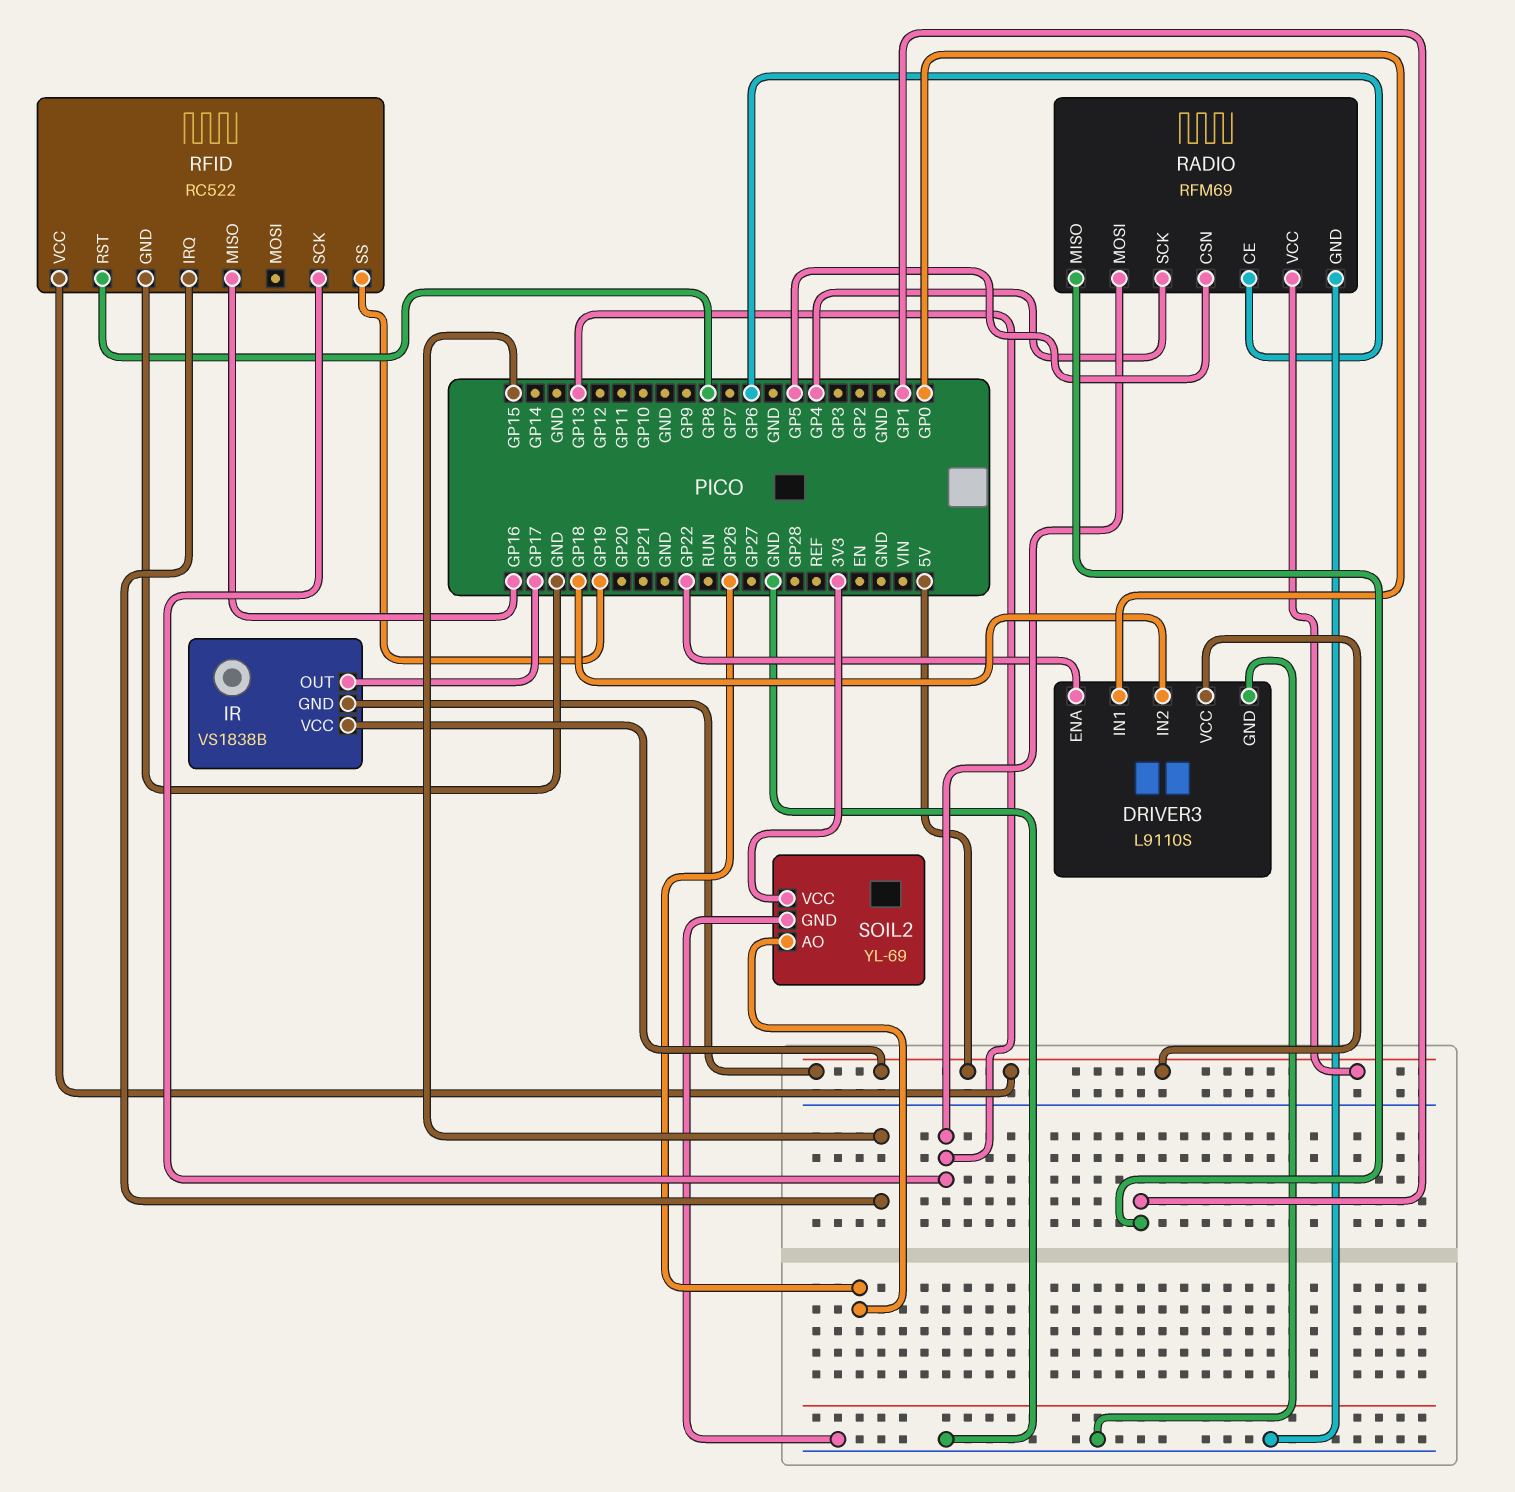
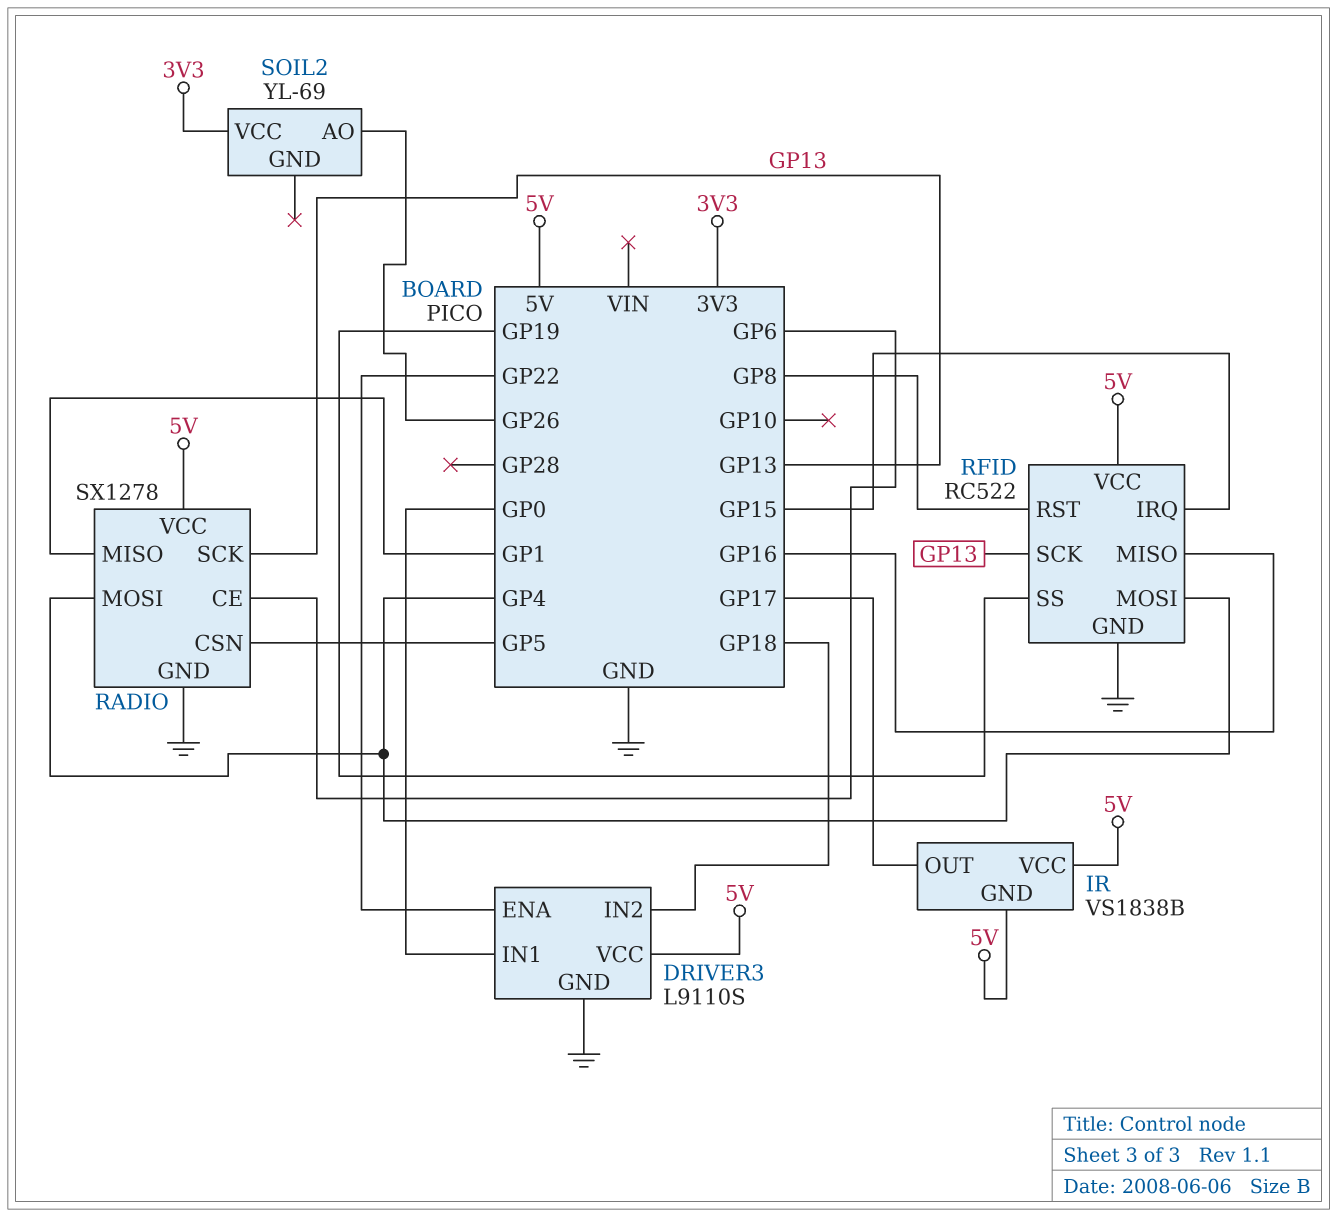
RADIO: RFM69 -> SX1278
RADIO pin MOSI: GP13 -> GP4
RADIO pin SCK: GP4 -> GP13
RFID pin MOSI: none -> GP4
SOIL2 pin GND: GND -> none

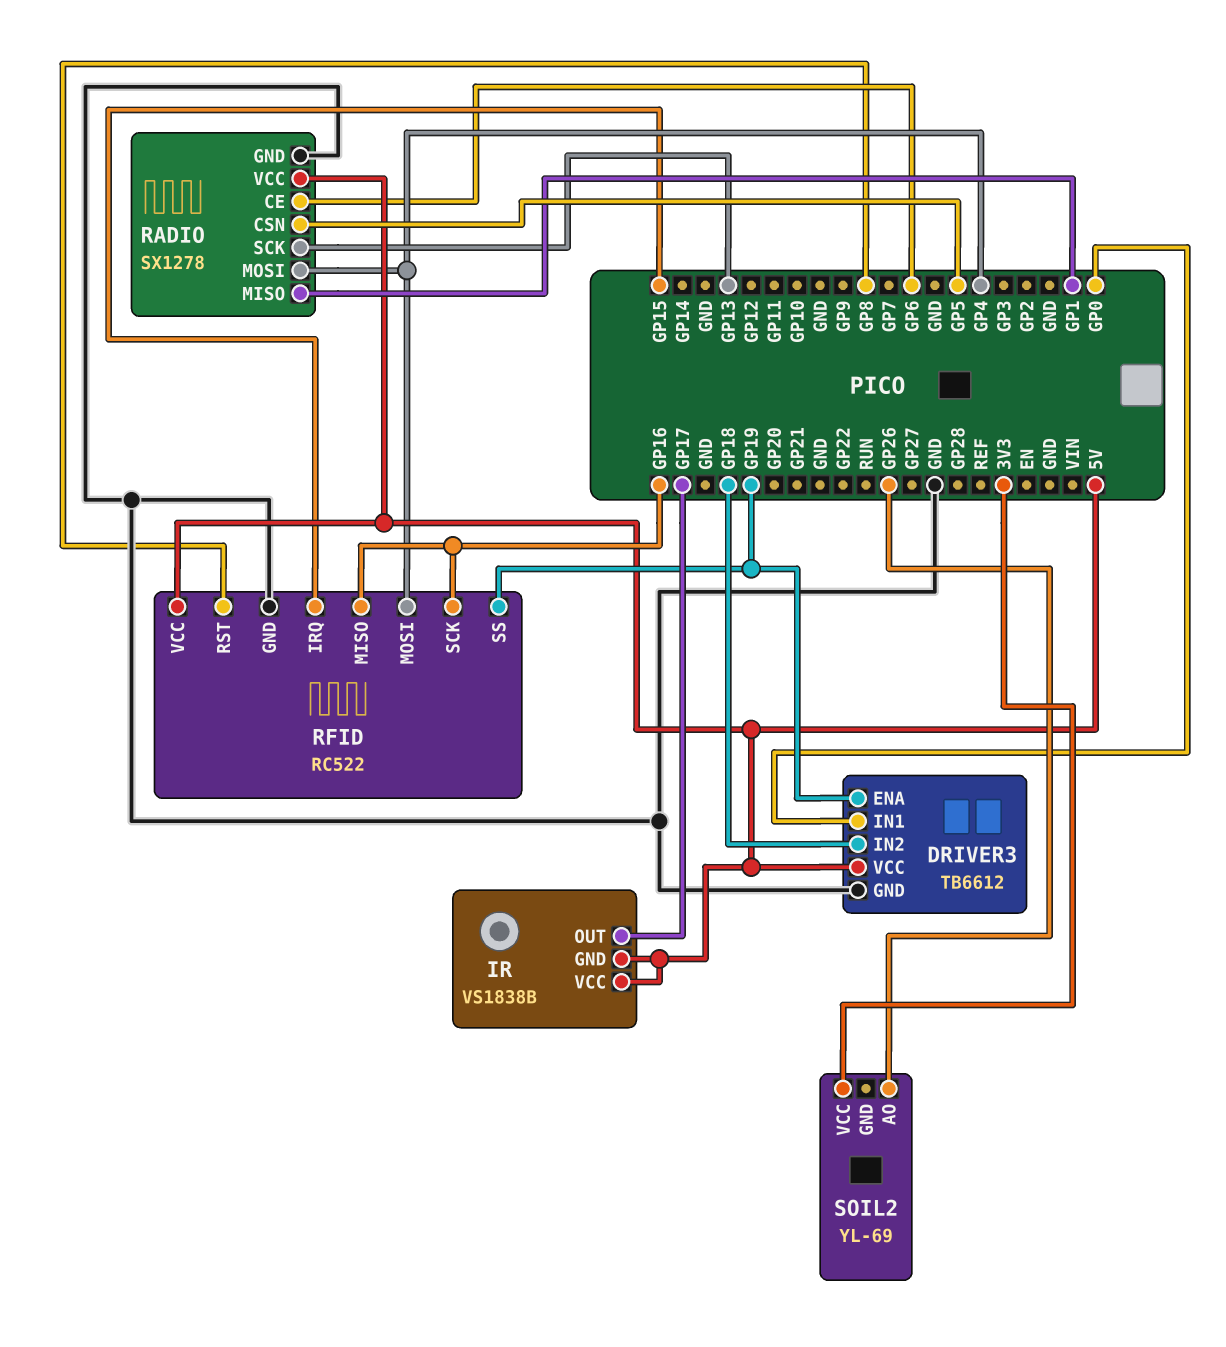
DRIVER3: L9110S -> TB6612
DRIVER3 pin ENA: GP22 -> GP19
RFID pin SCK: GP13 -> GP16

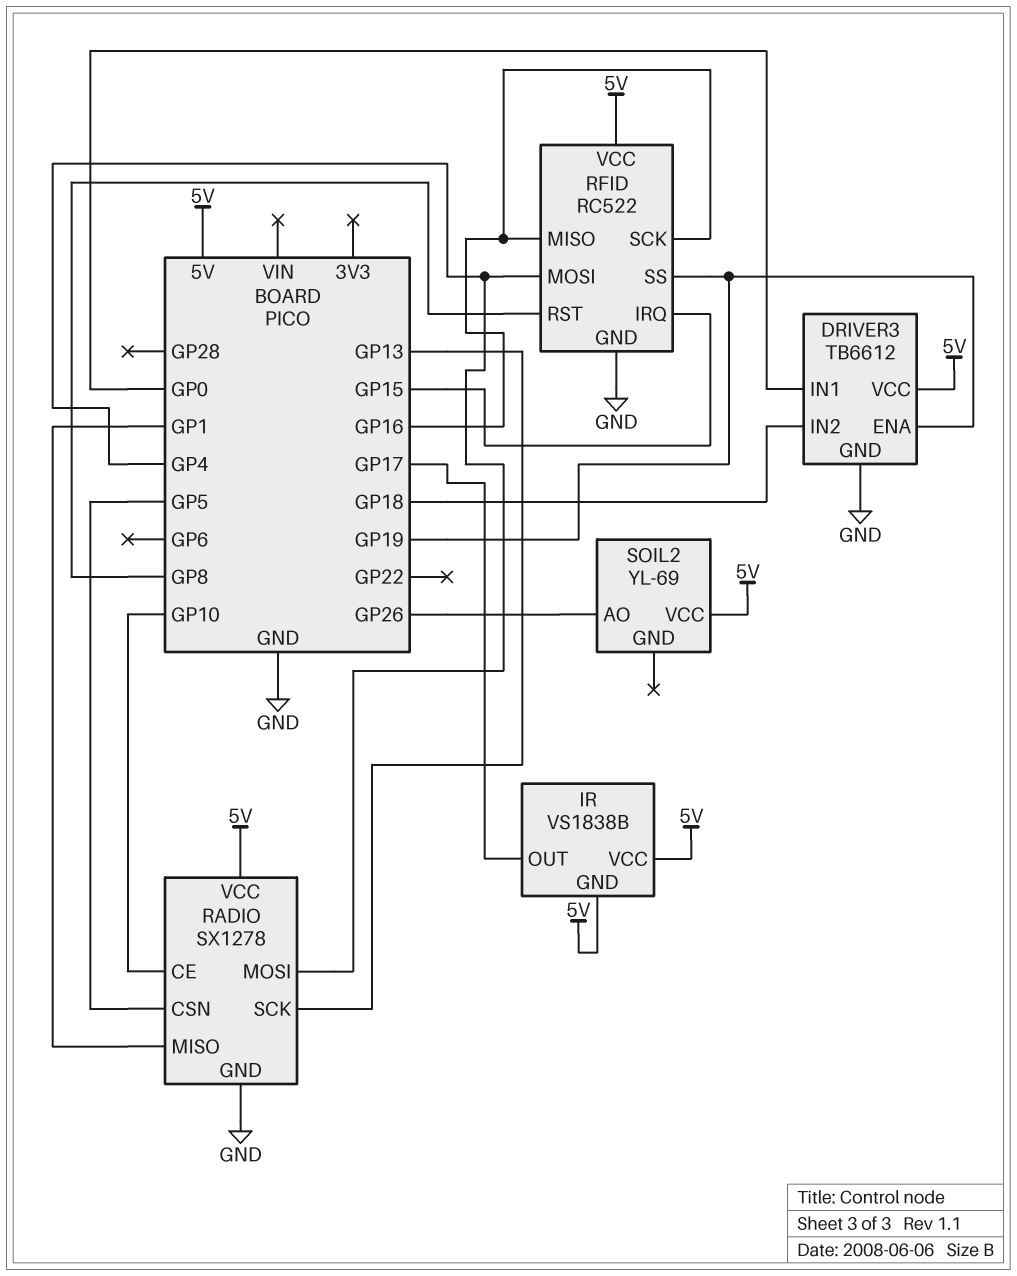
RADIO pin CE: GP6 -> GP10
SOIL2 pin VCC: 3V3 -> 5V

